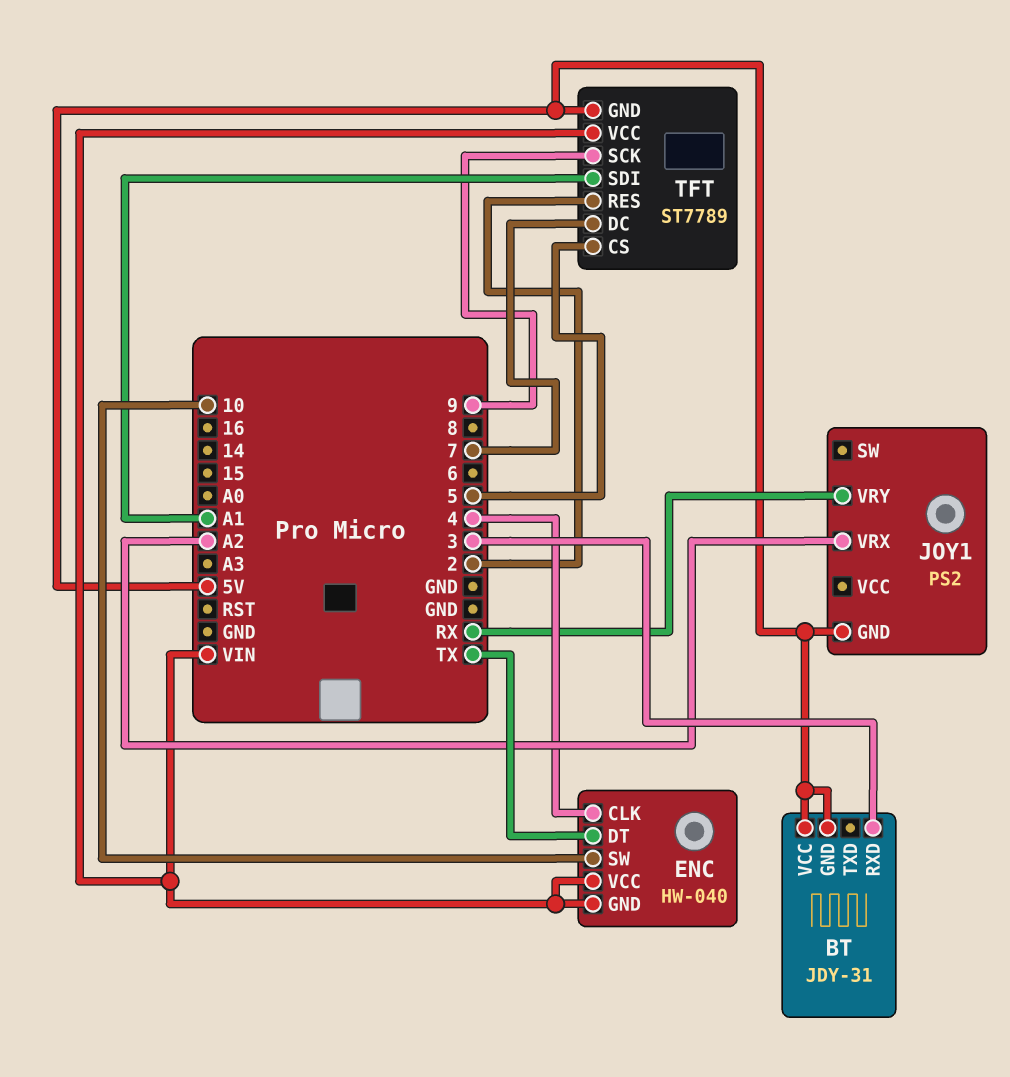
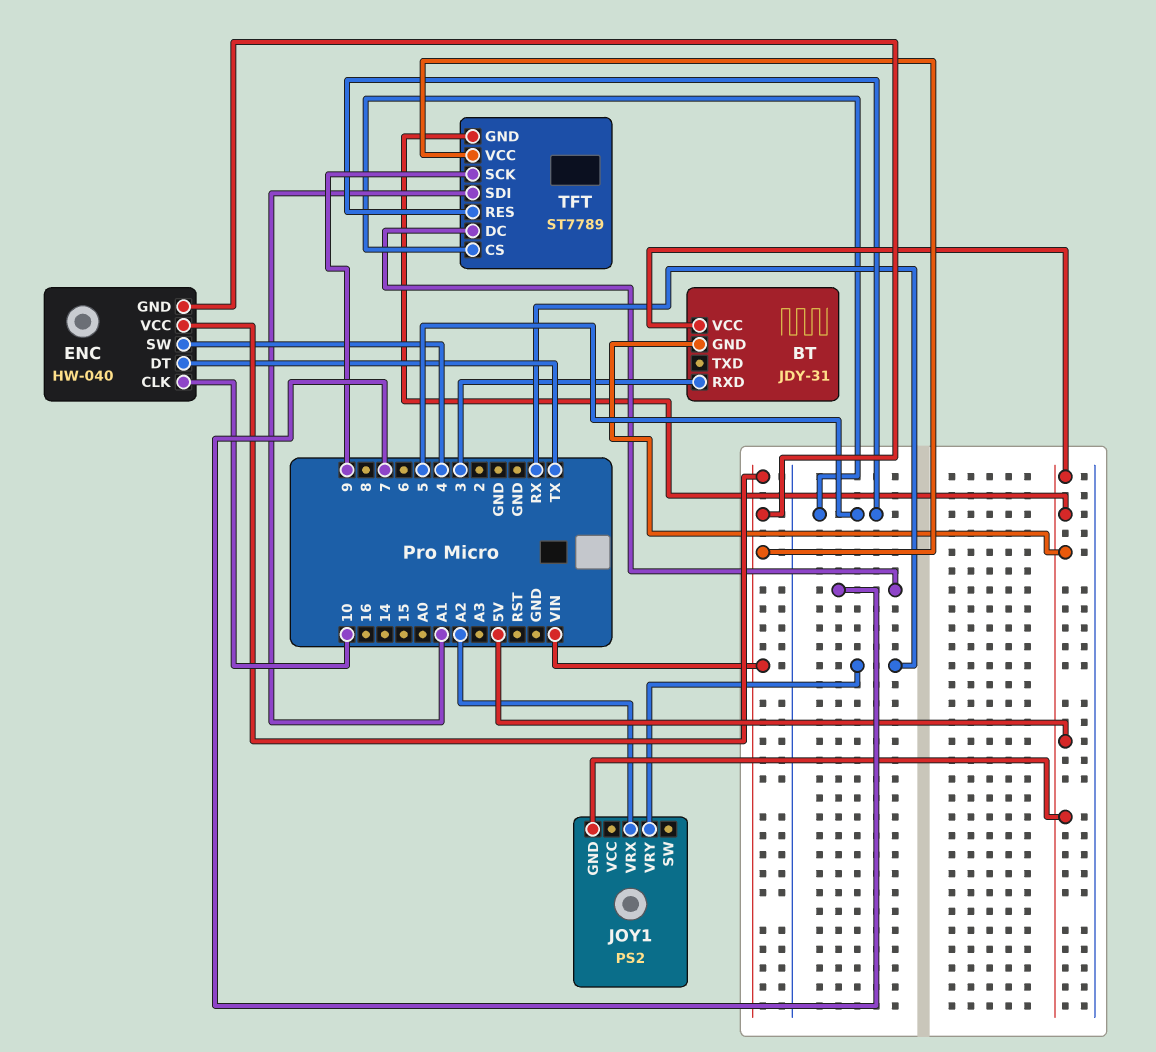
ENC pin CLK: 4 -> 10
ENC pin SW: 10 -> 4
TFT pin RES: 2 -> 5

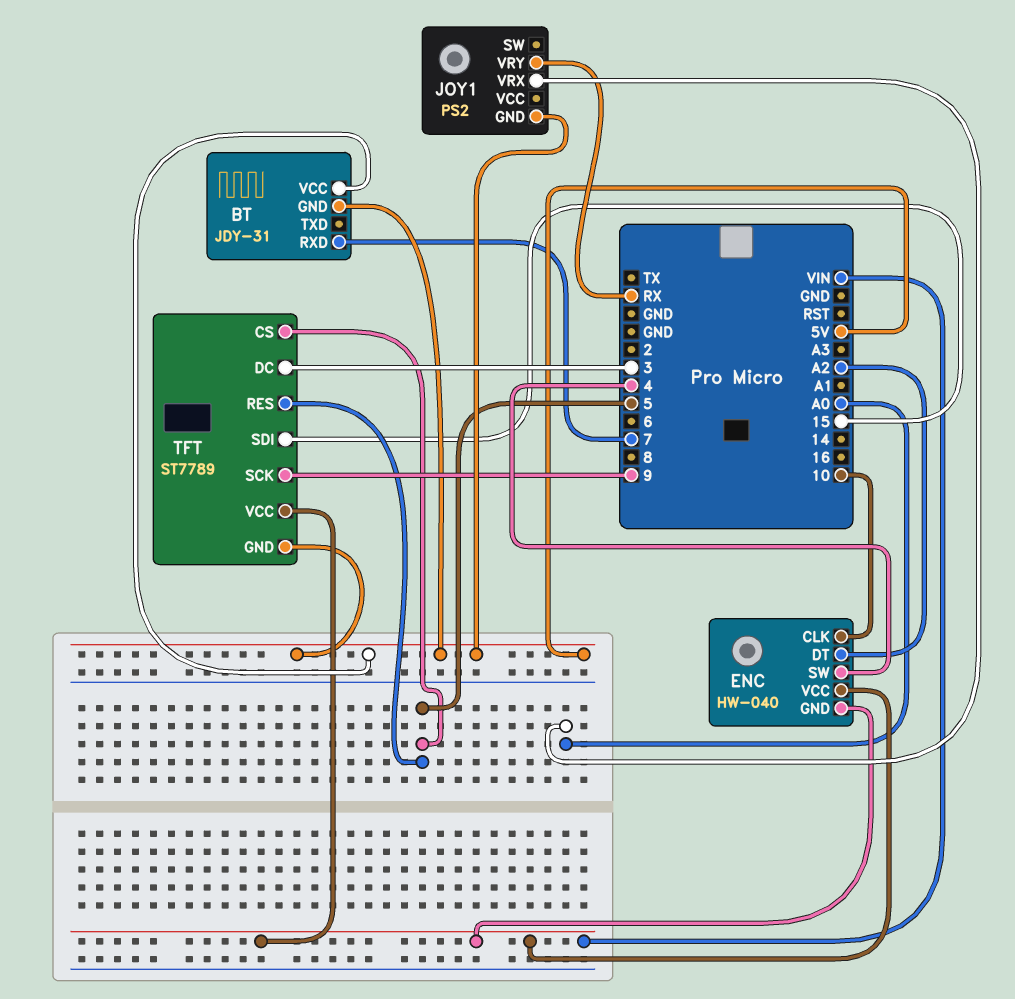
BT pin RXD: 3 -> 7
ENC pin DT: TX -> A2
JOY1 pin VRX: A2 -> A0
TFT pin DC: 7 -> 3
TFT pin SDI: A1 -> 15

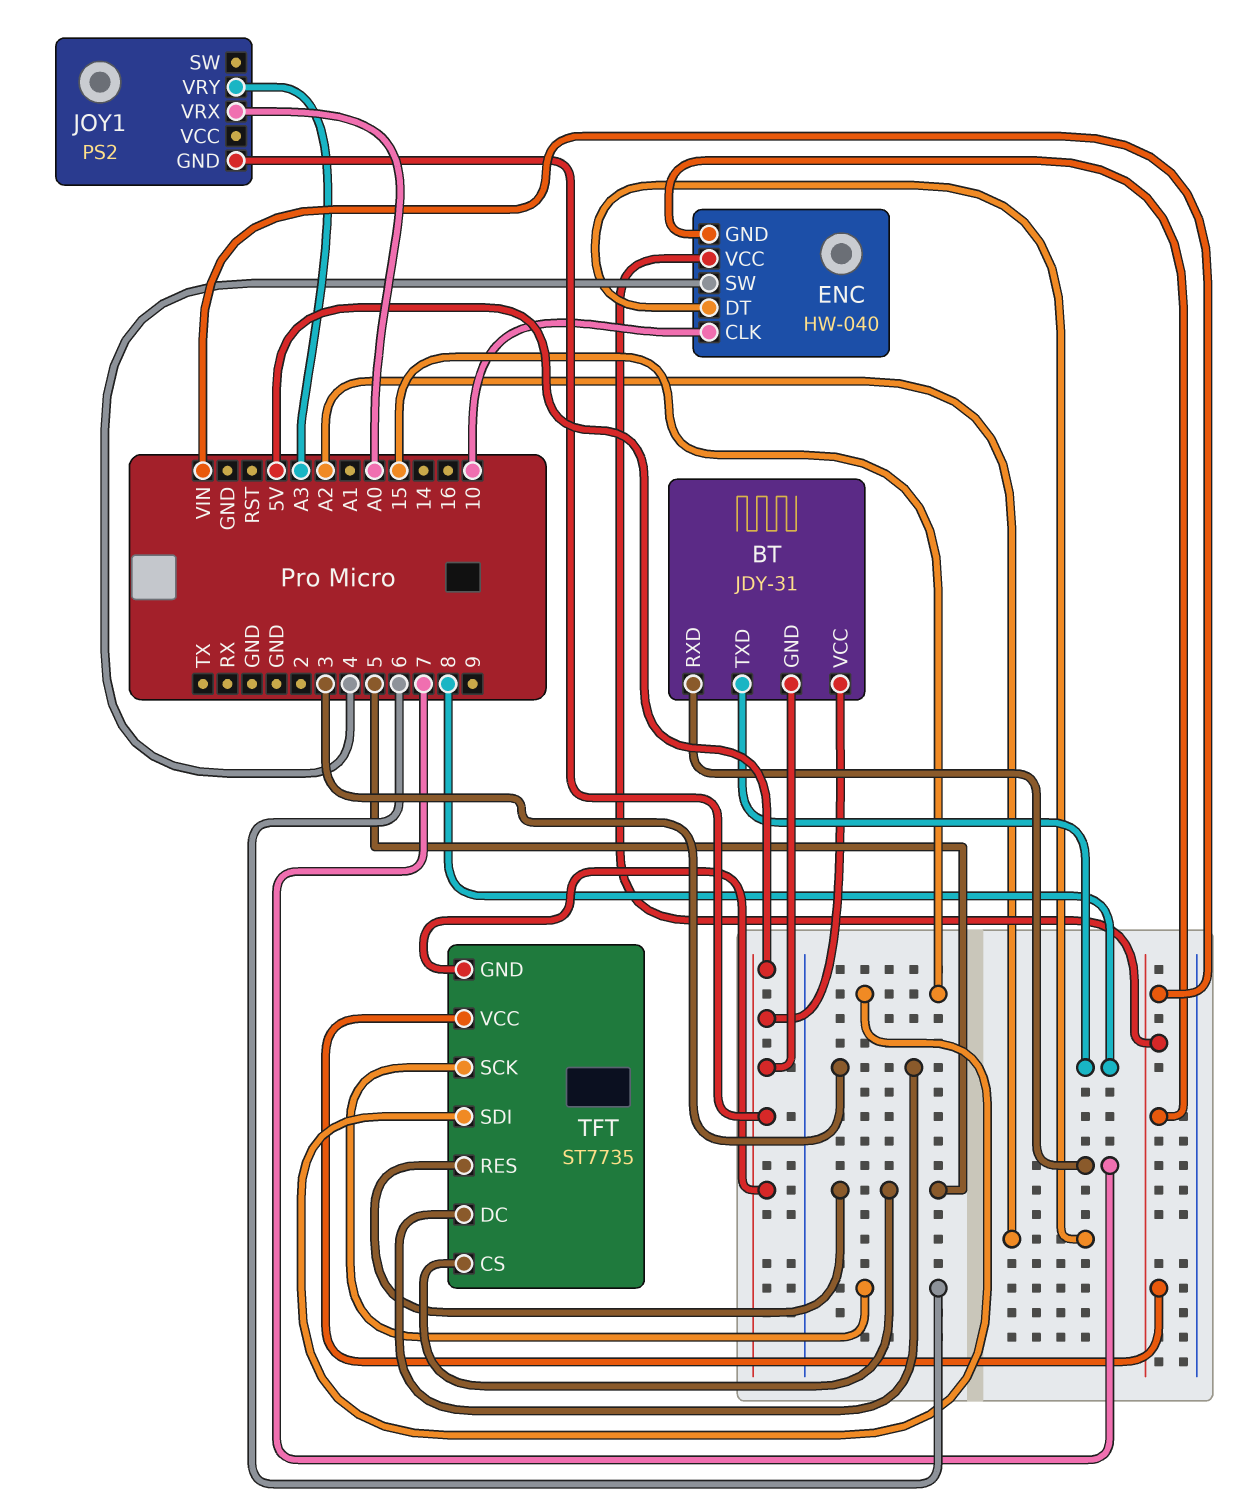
BT pin TXD: none -> 8
JOY1 pin VRY: RX -> A3
TFT: ST7789 -> ST7735
TFT pin SCK: 9 -> 6

